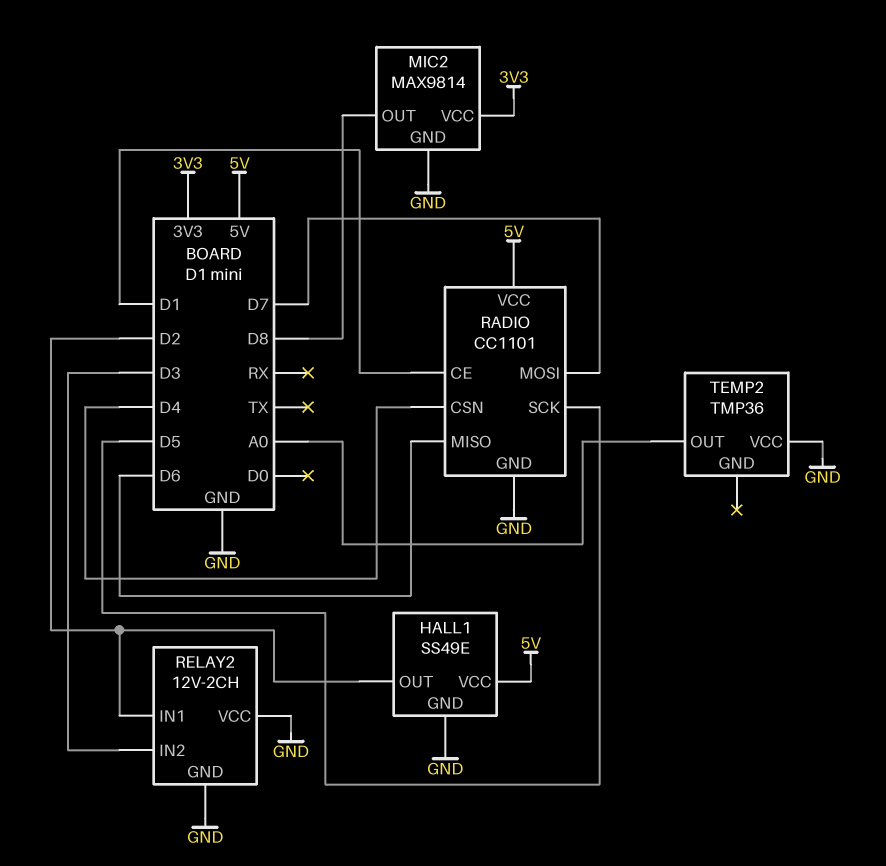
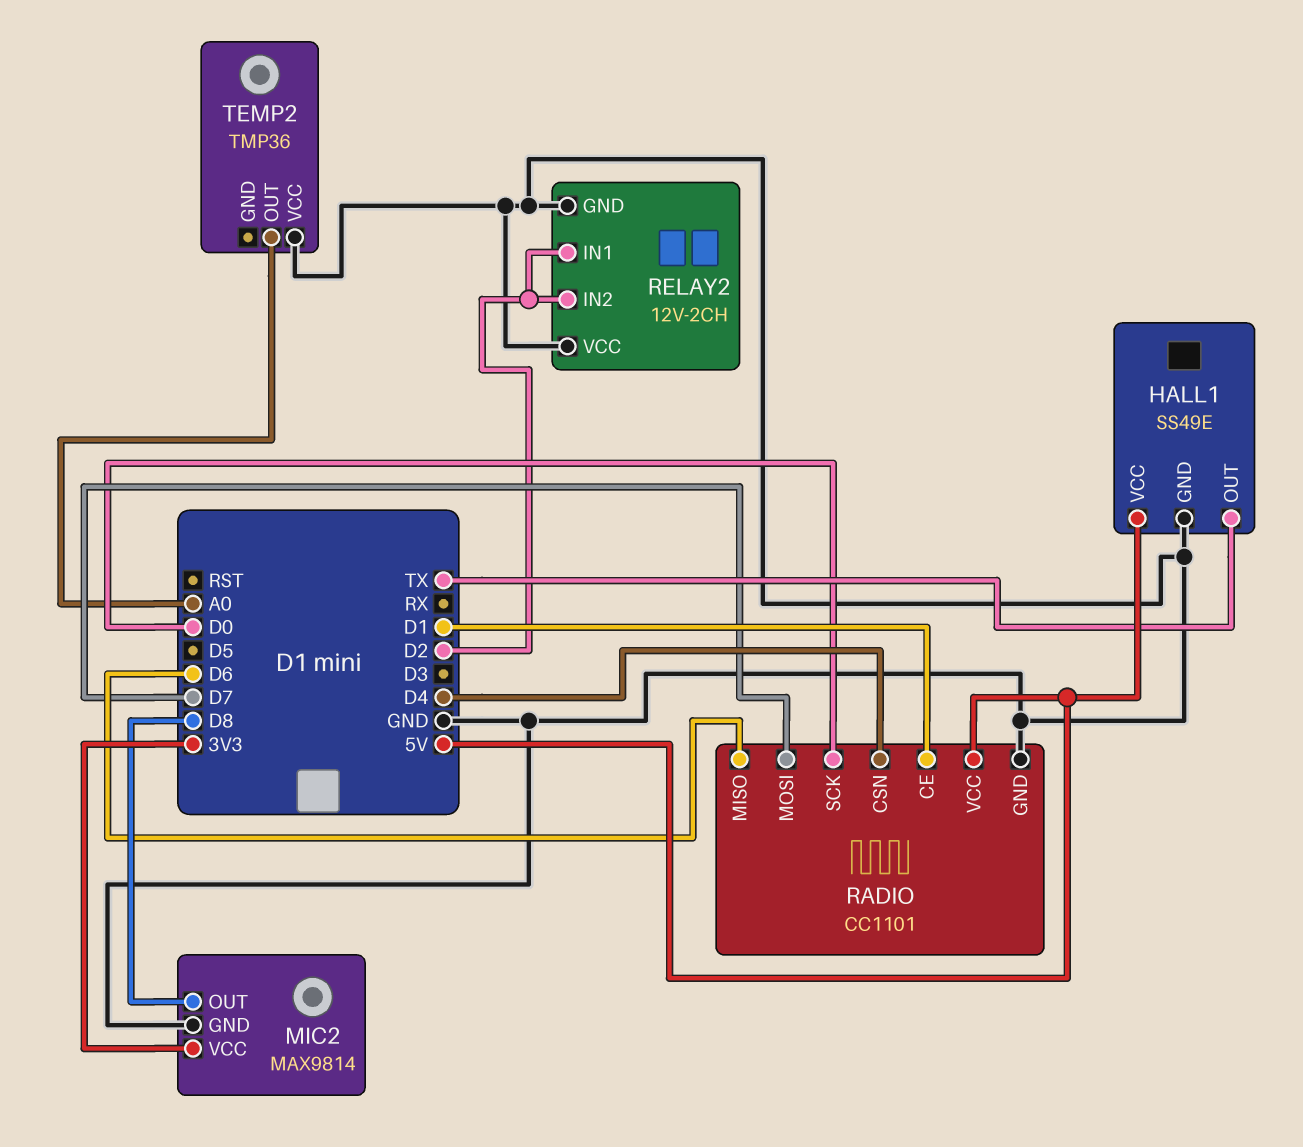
HALL1 pin OUT: D2 -> TX
RADIO pin SCK: D5 -> D0
RELAY2 pin IN2: D3 -> D2

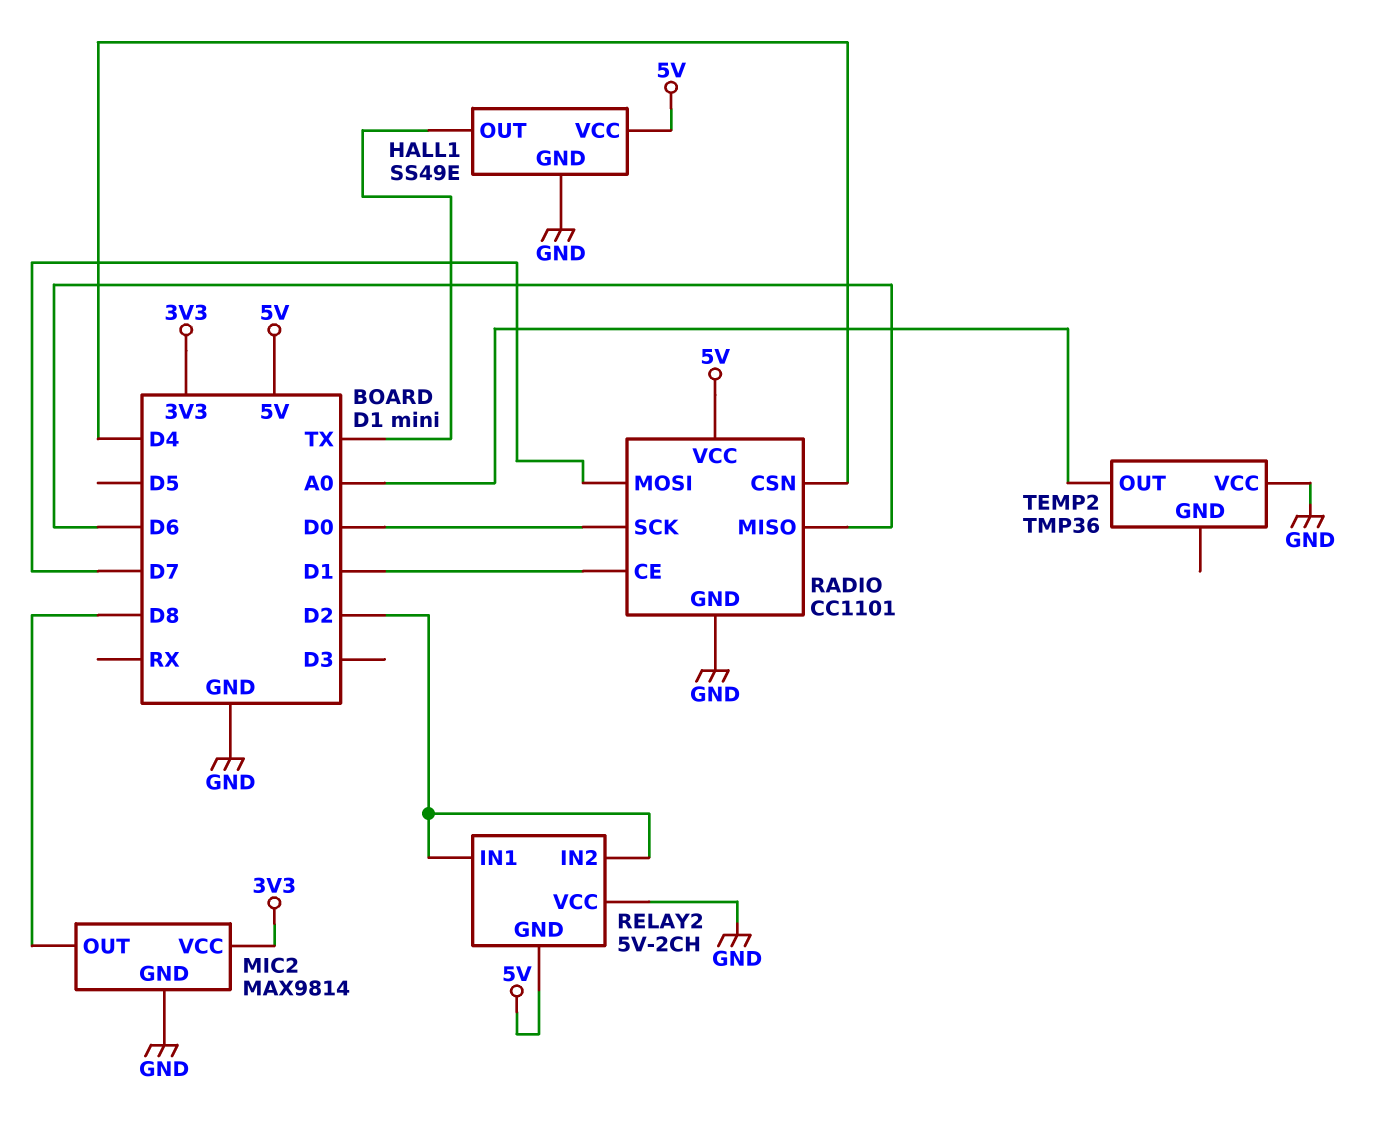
RELAY2: 12V-2CH -> 5V-2CH
RELAY2 pin GND: GND -> 5V

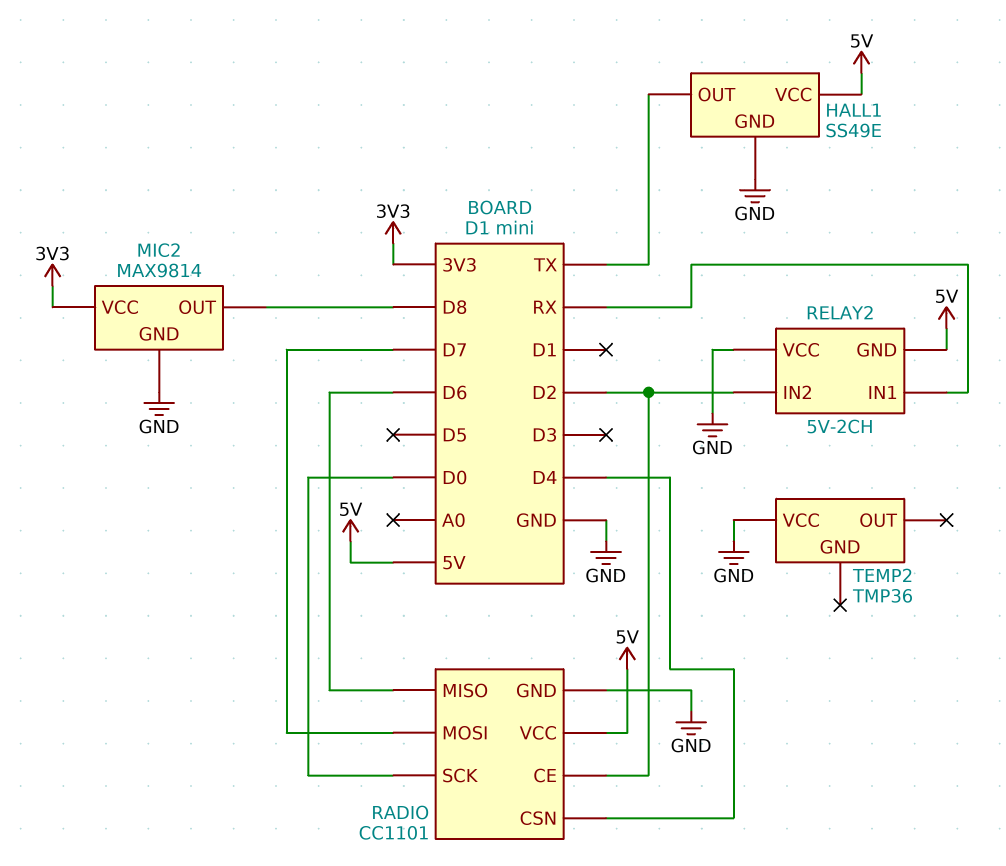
RADIO pin CE: D1 -> D2
RELAY2 pin IN1: D2 -> RX
TEMP2 pin OUT: A0 -> none

